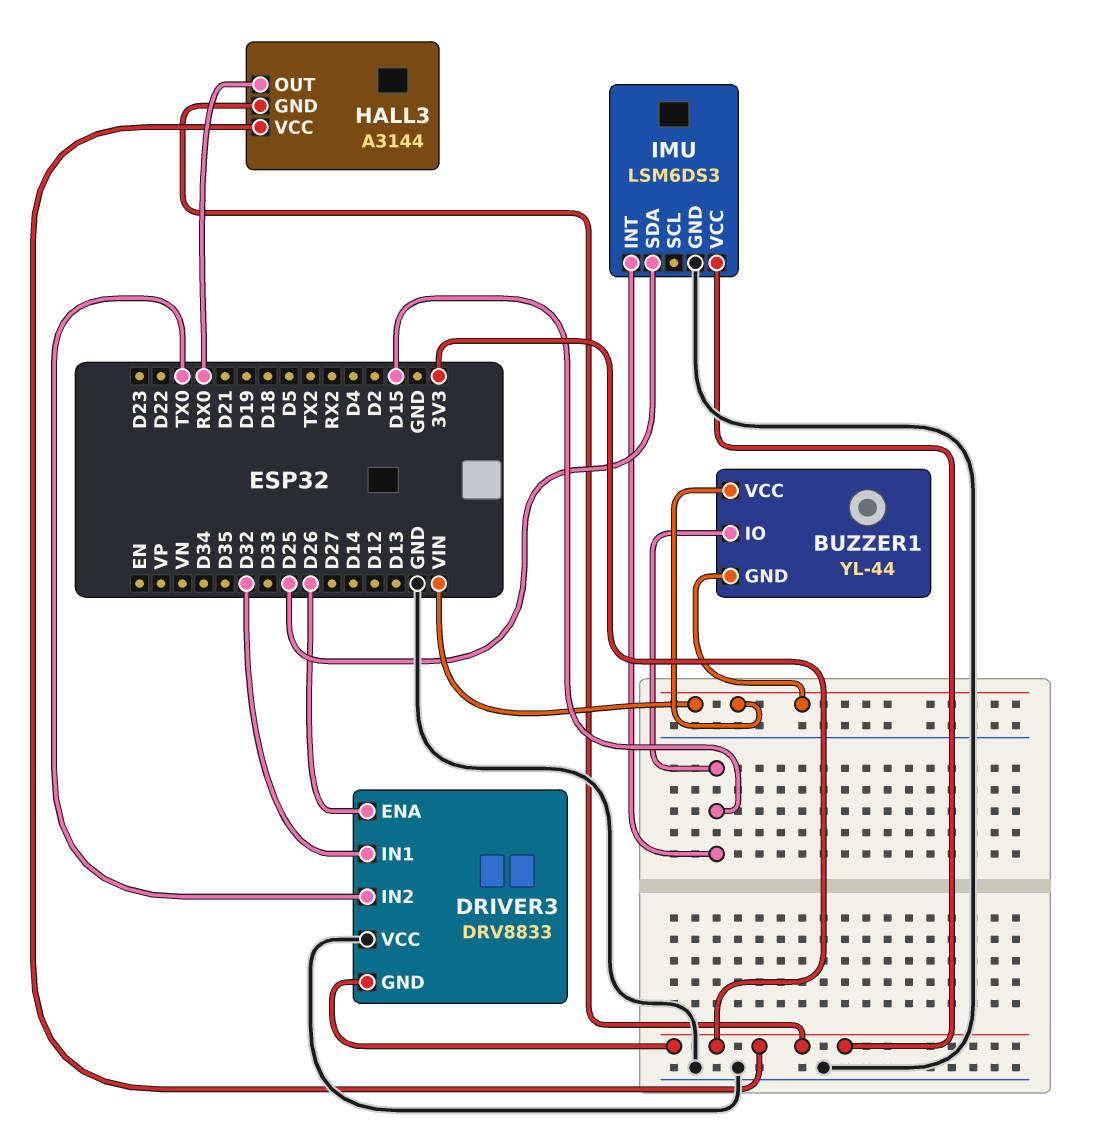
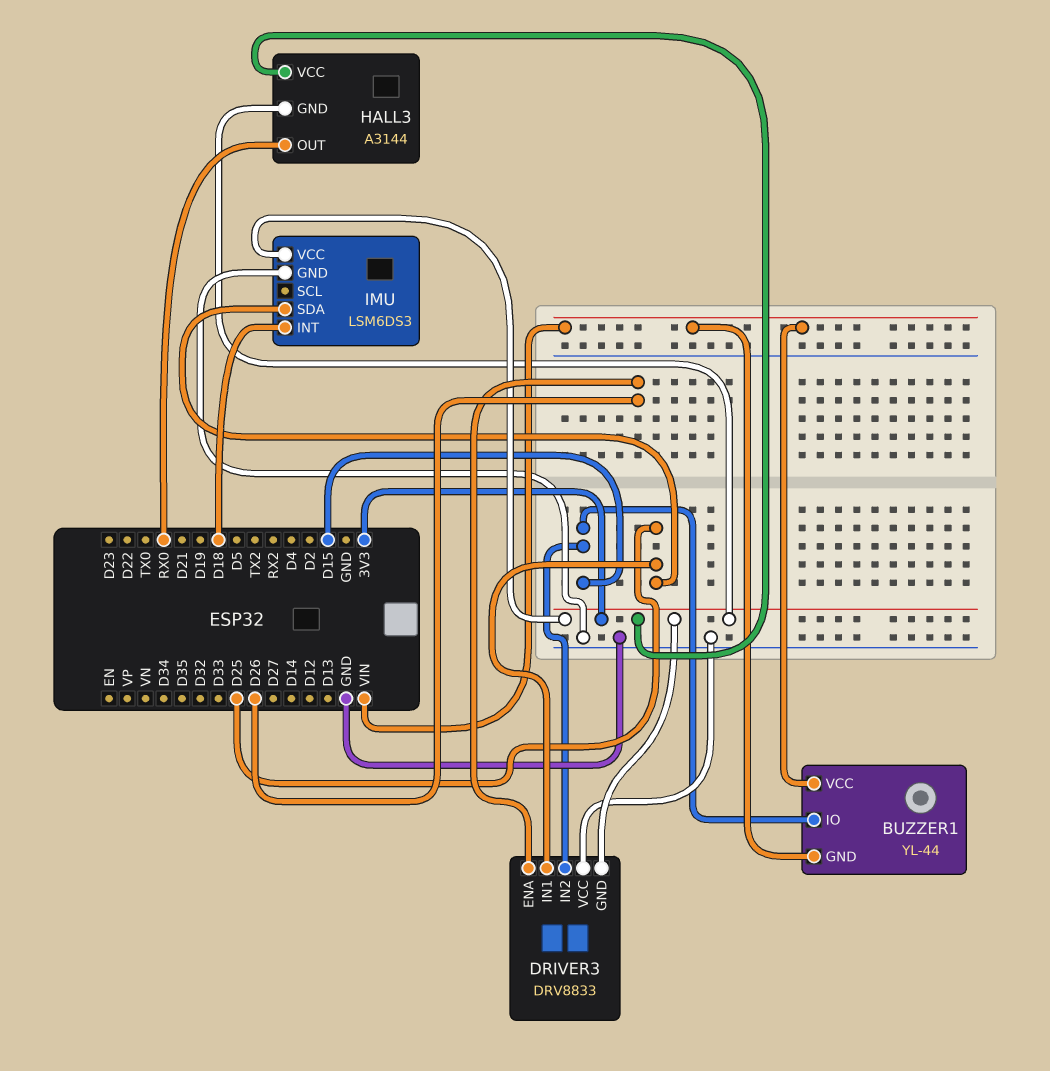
DRIVER3 pin IN1: D32 -> D25
DRIVER3 pin IN2: TX0 -> D15
IMU pin INT: D15 -> D18

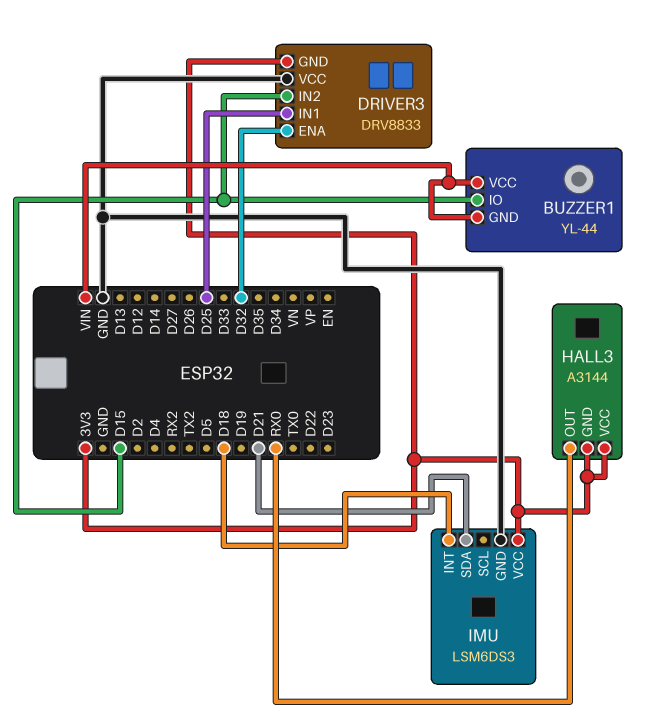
DRIVER3 pin ENA: D26 -> D32
IMU pin SDA: D25 -> D21

